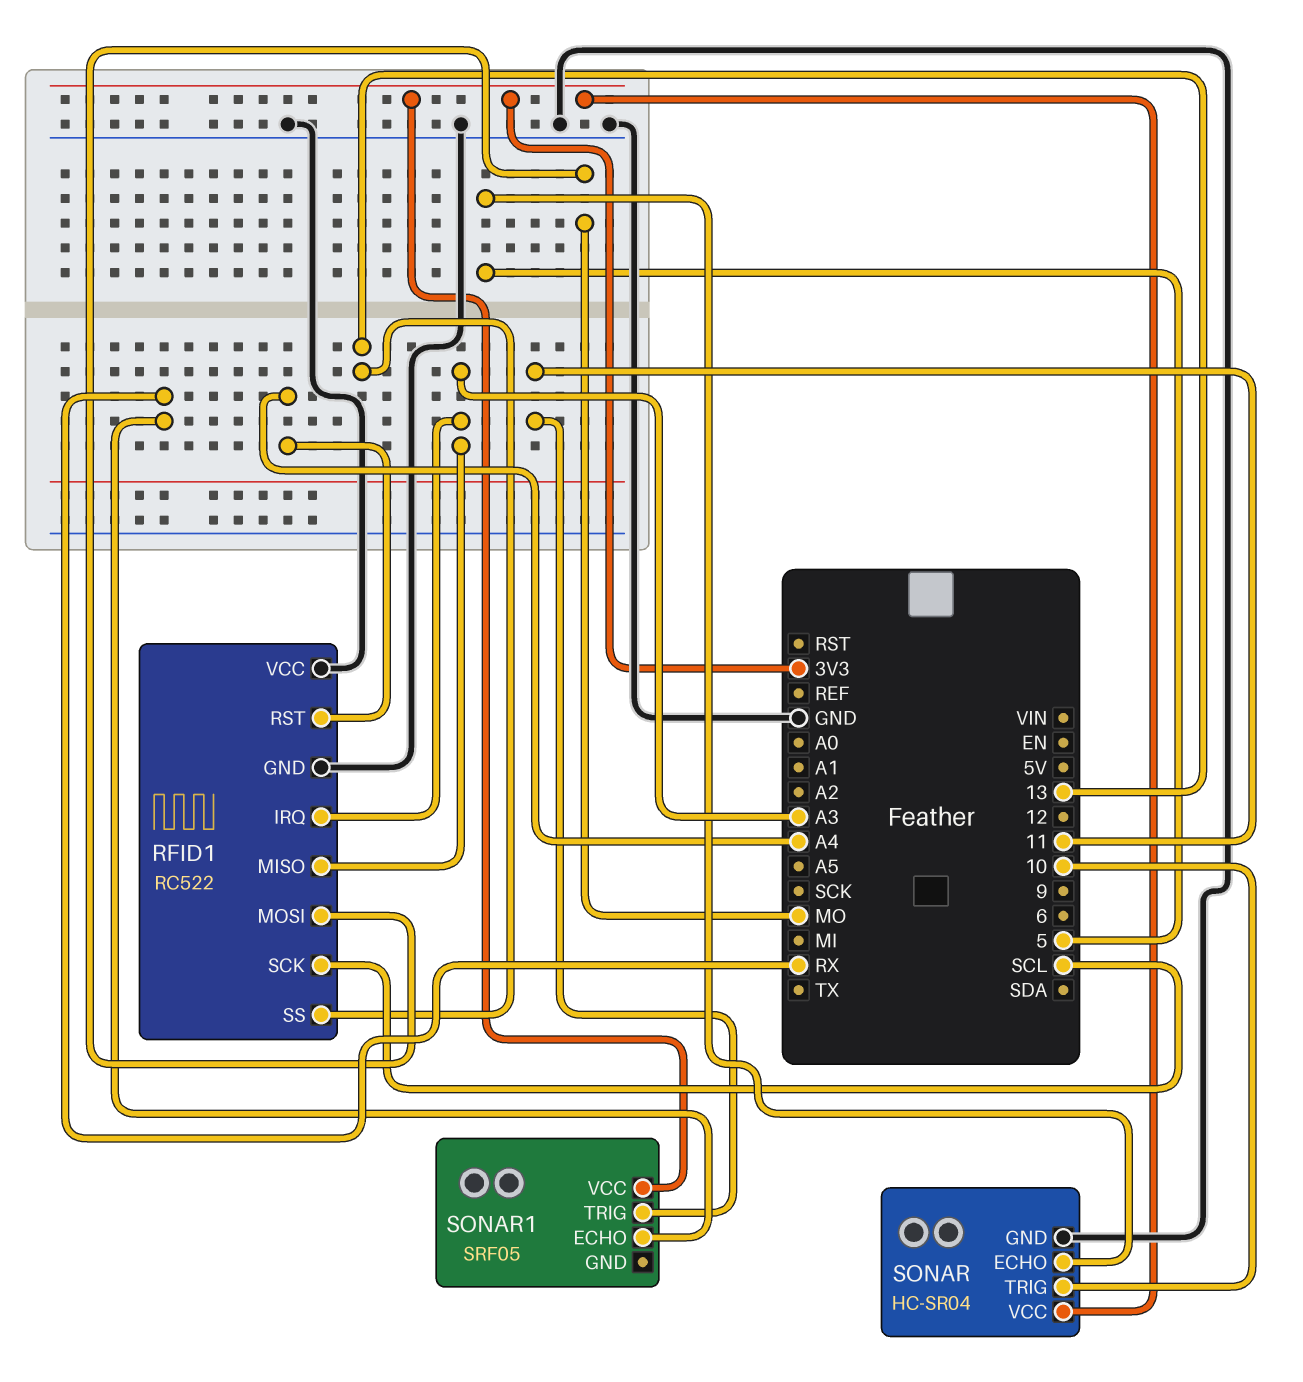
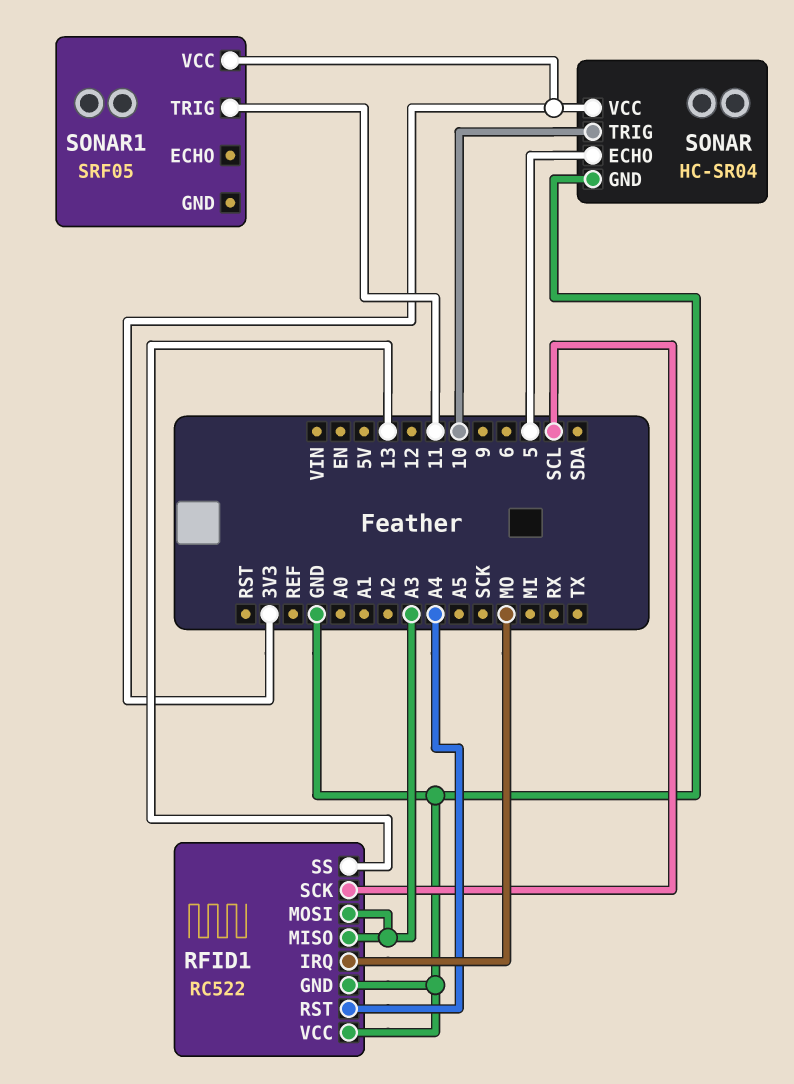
RFID1 pin IRQ: A3 -> MO
RFID1 pin MOSI: MO -> A3
SONAR1 pin ECHO: RX -> none

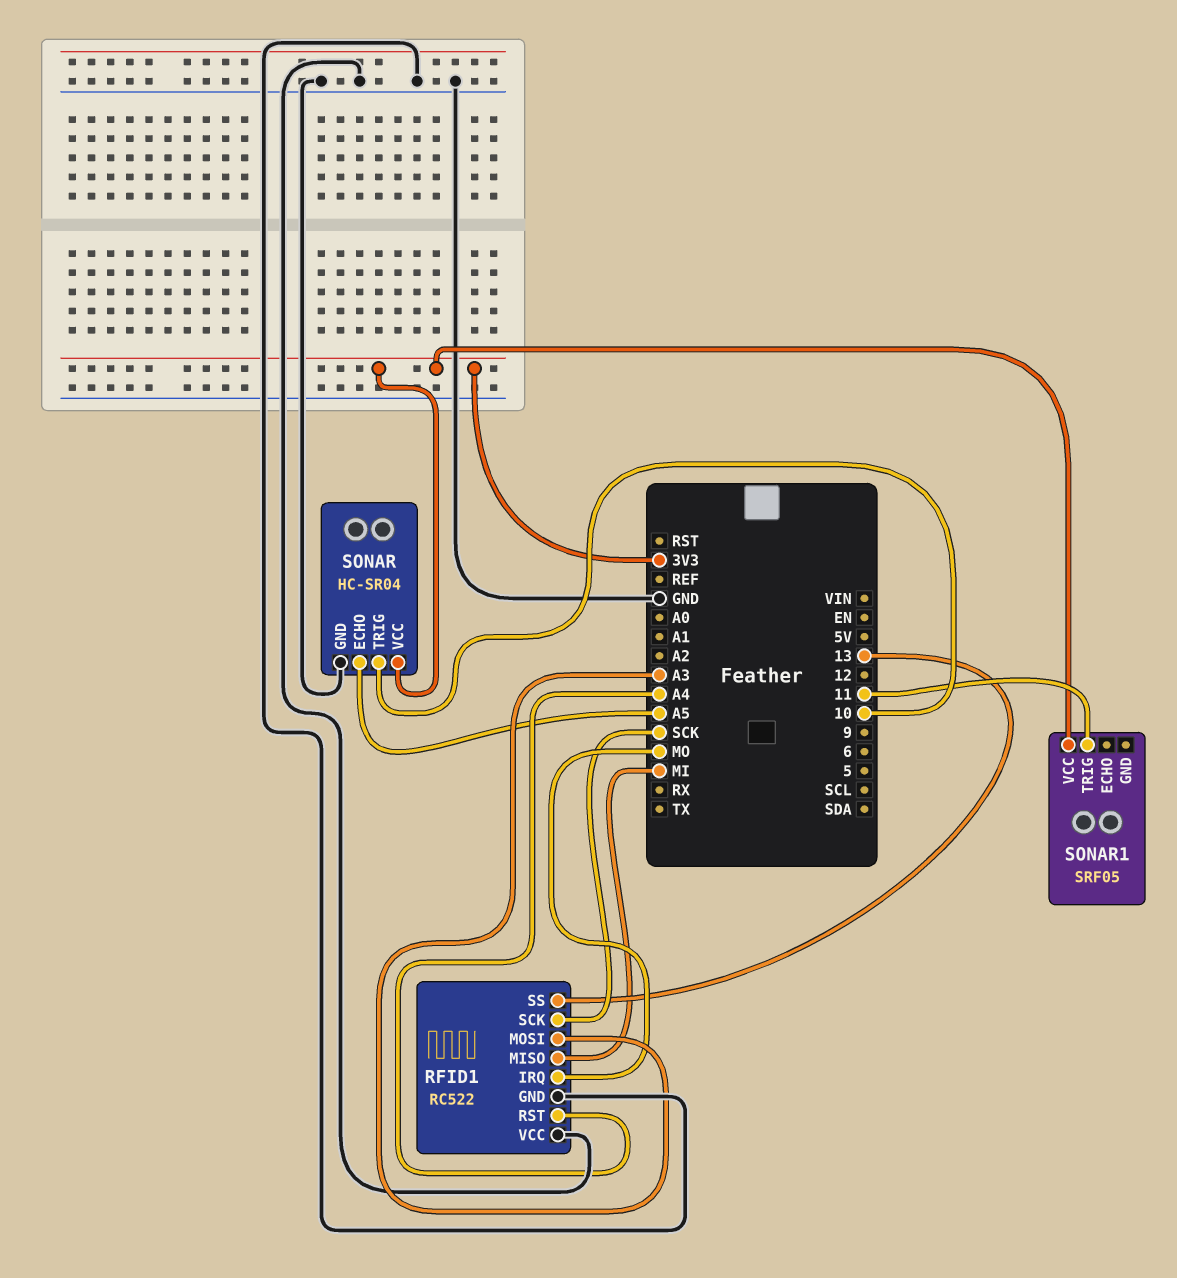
RFID1 pin MISO: A3 -> MI
RFID1 pin SCK: SCL -> SCK
SONAR pin ECHO: 5 -> A5

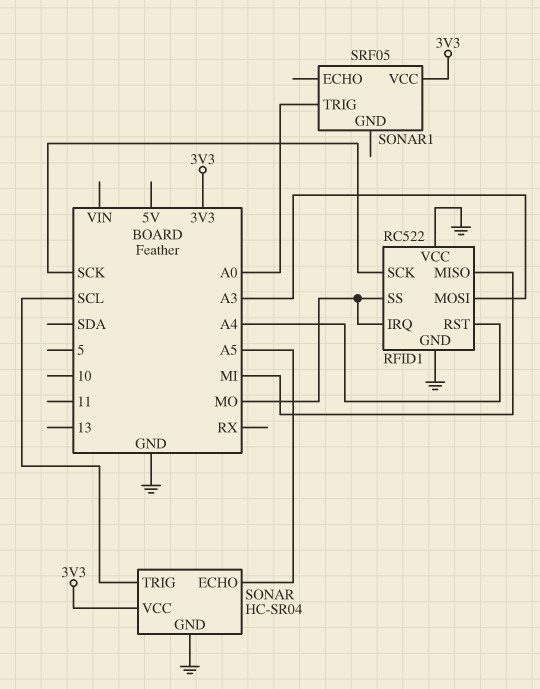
RFID1 pin SS: 13 -> MO
SONAR pin TRIG: 10 -> SCL
SONAR1 pin TRIG: 11 -> A0

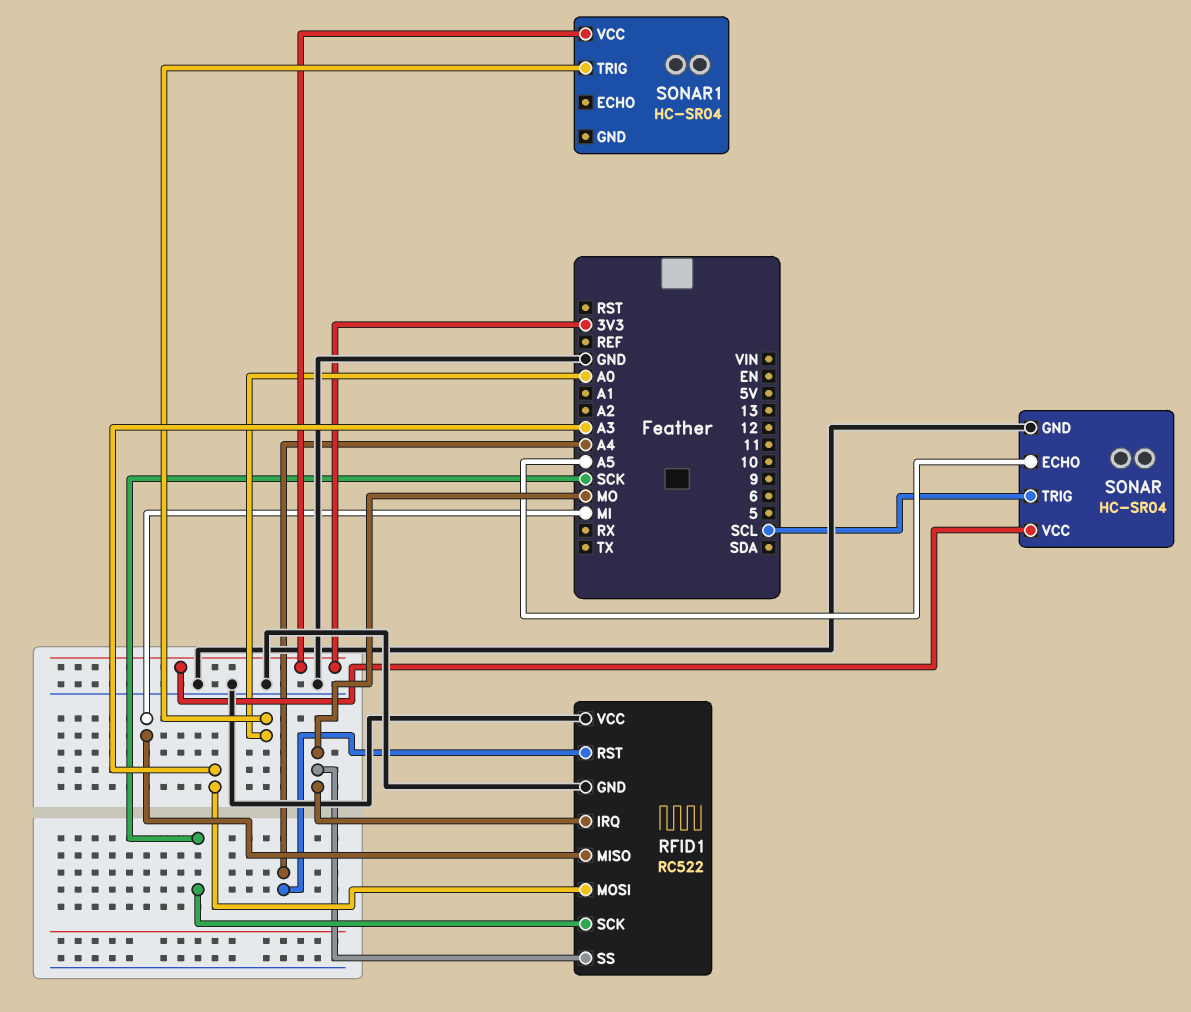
SONAR1: SRF05 -> HC-SR04

